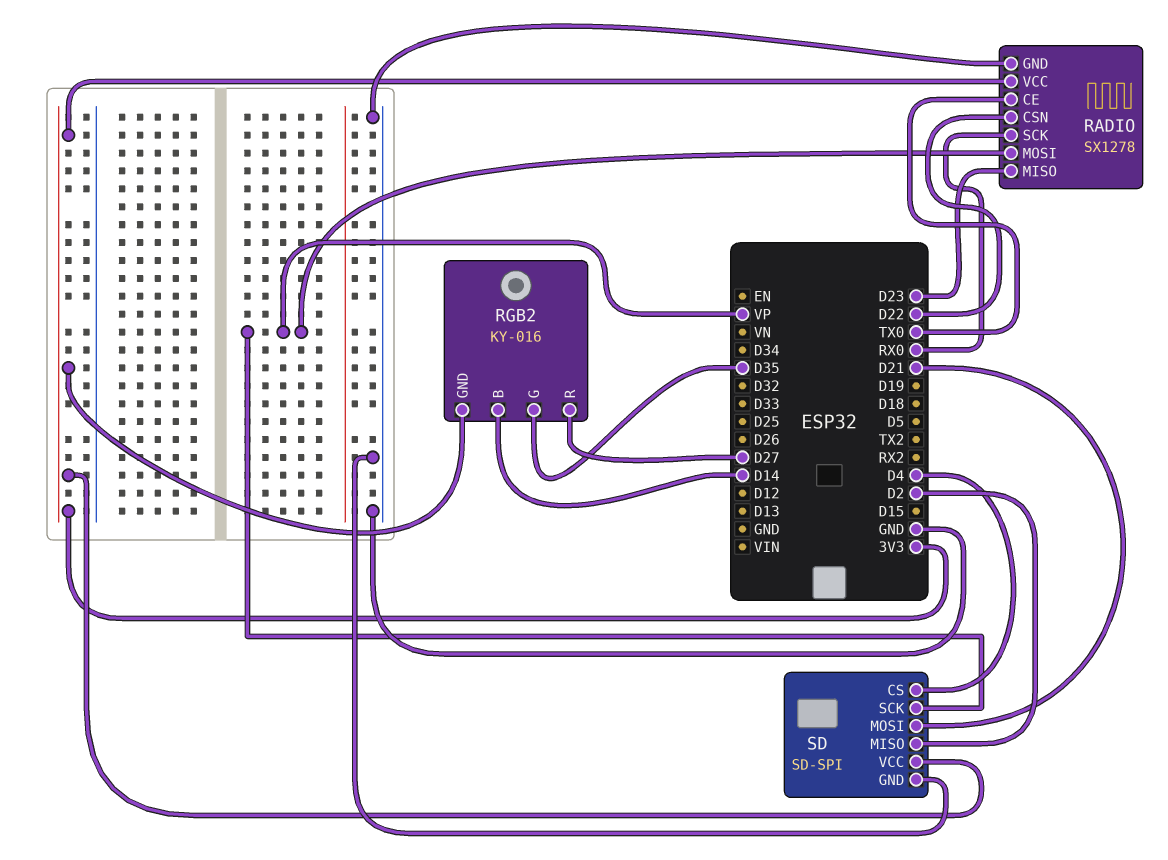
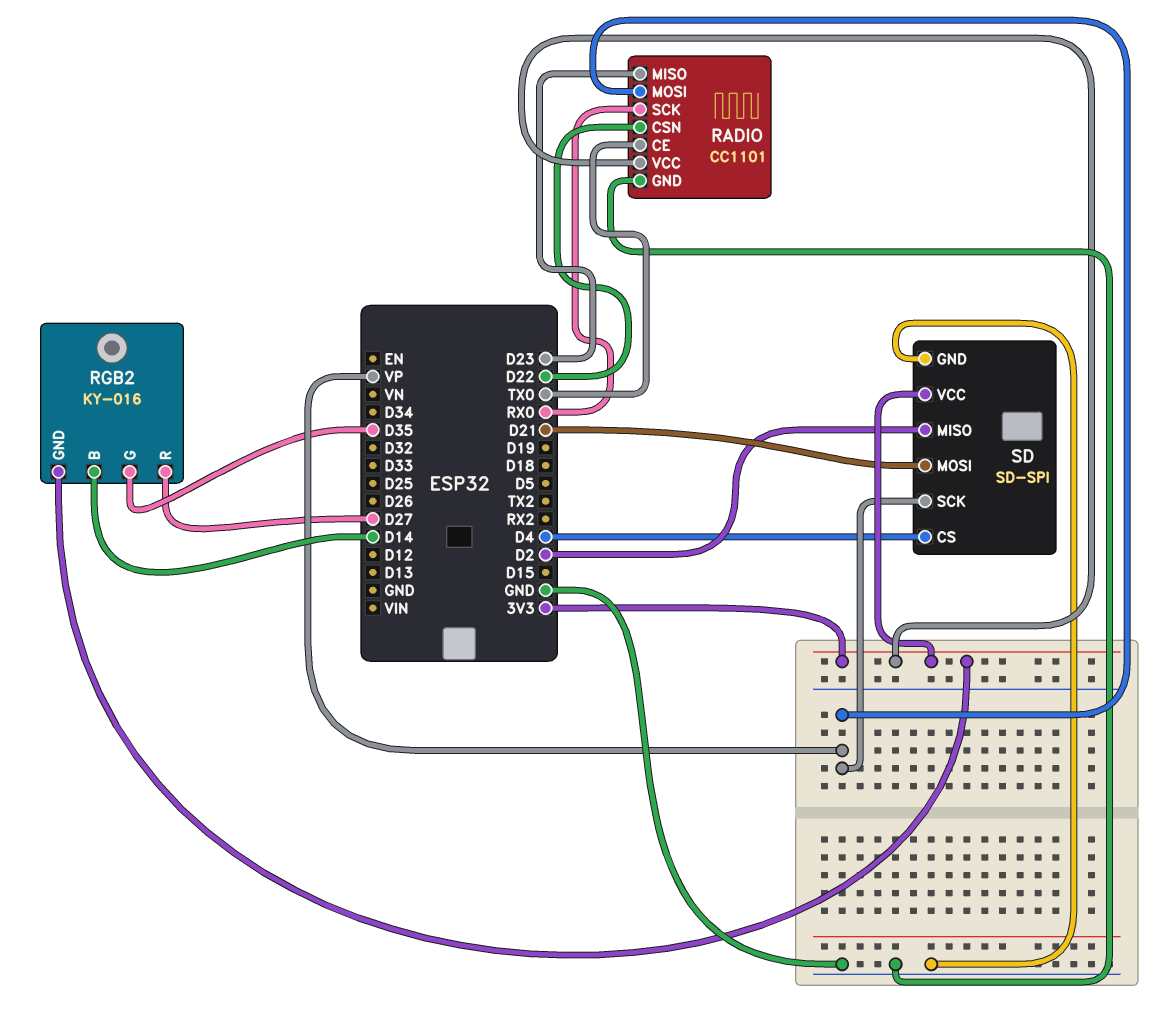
RADIO: SX1278 -> CC1101

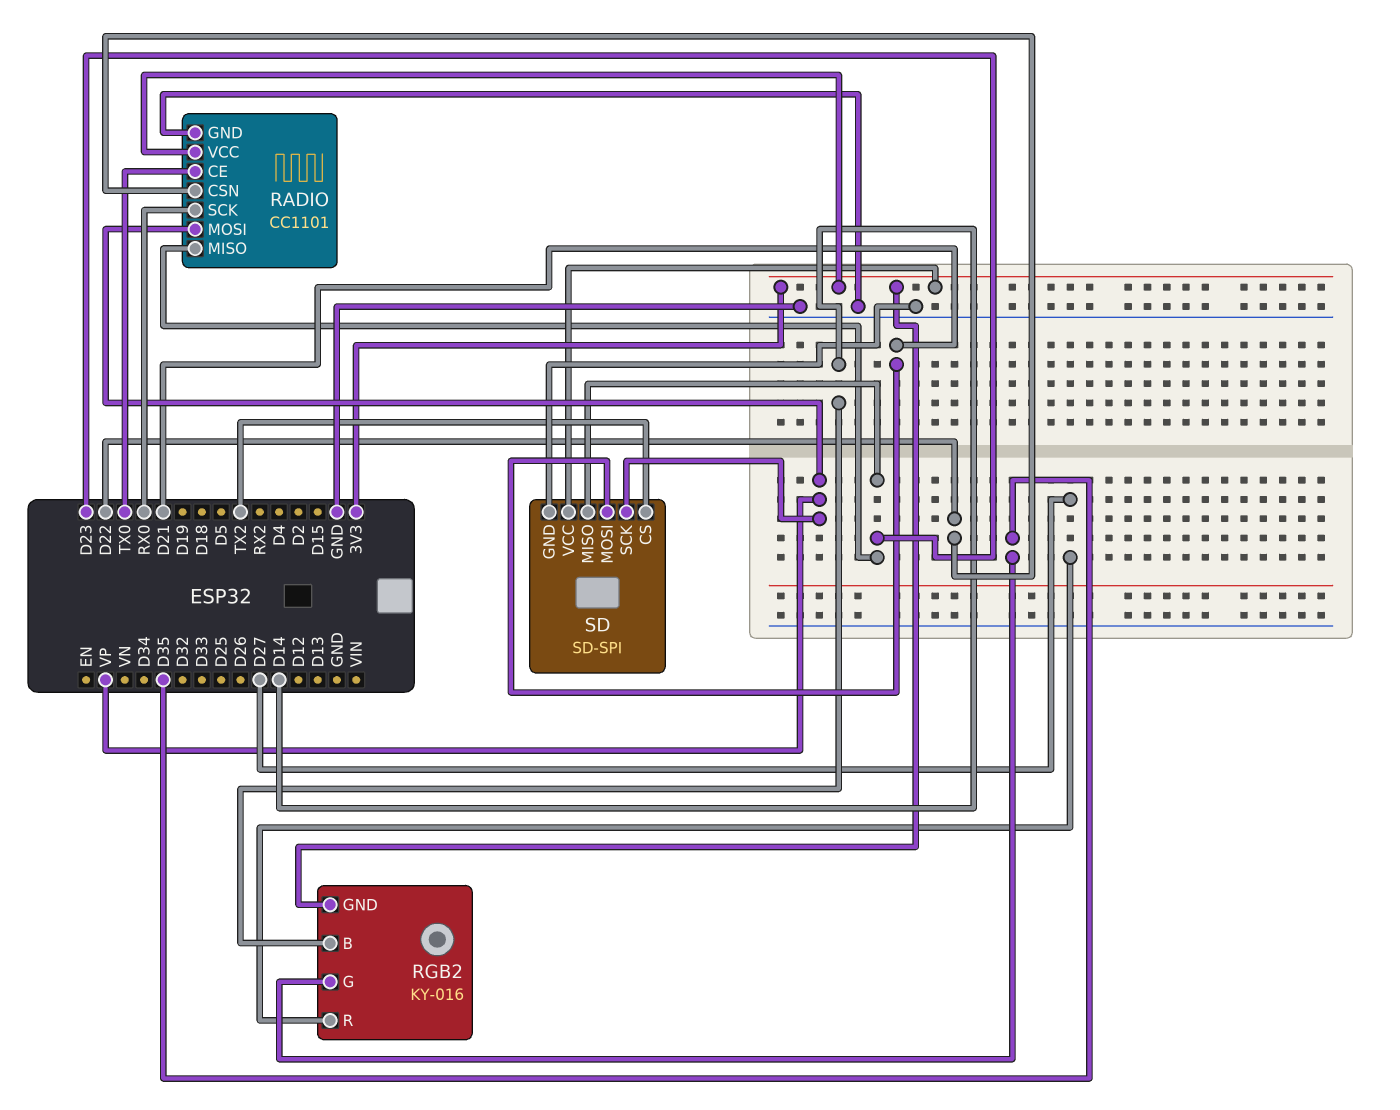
SD pin CS: D4 -> TX2
SD pin MISO: D2 -> D23

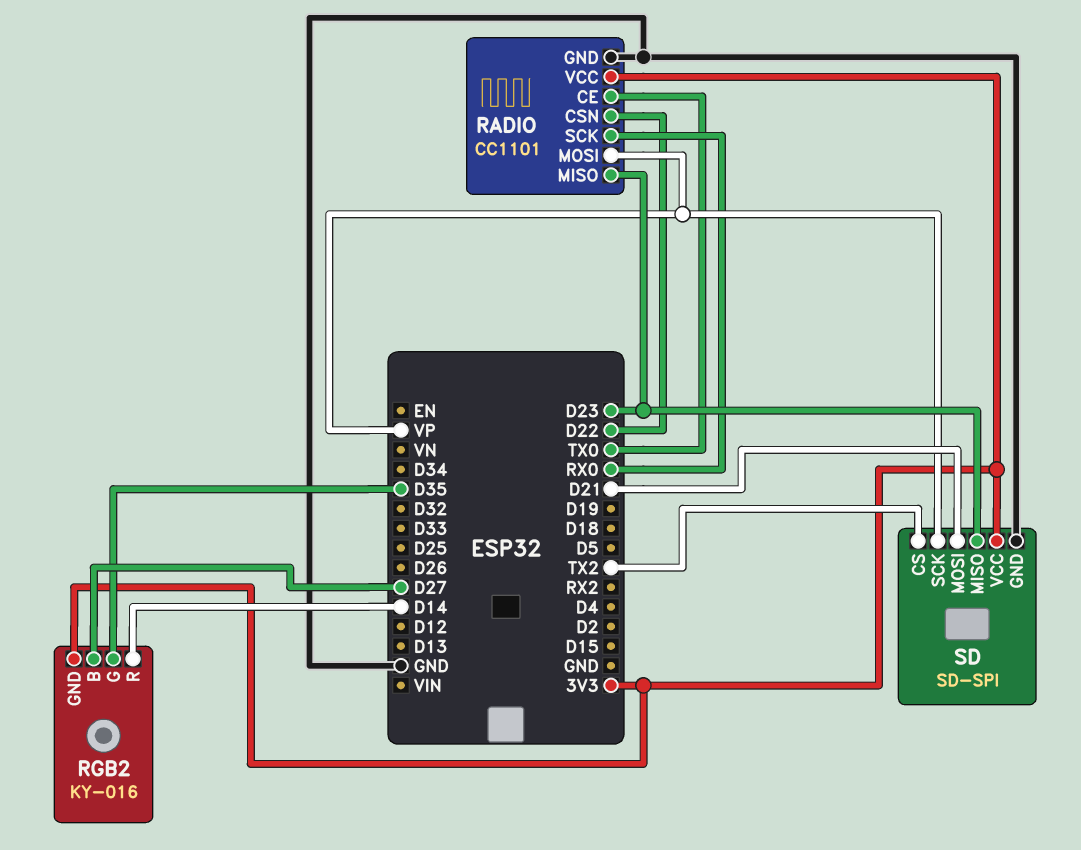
RGB2 pin B: D14 -> D27
RGB2 pin R: D27 -> D14

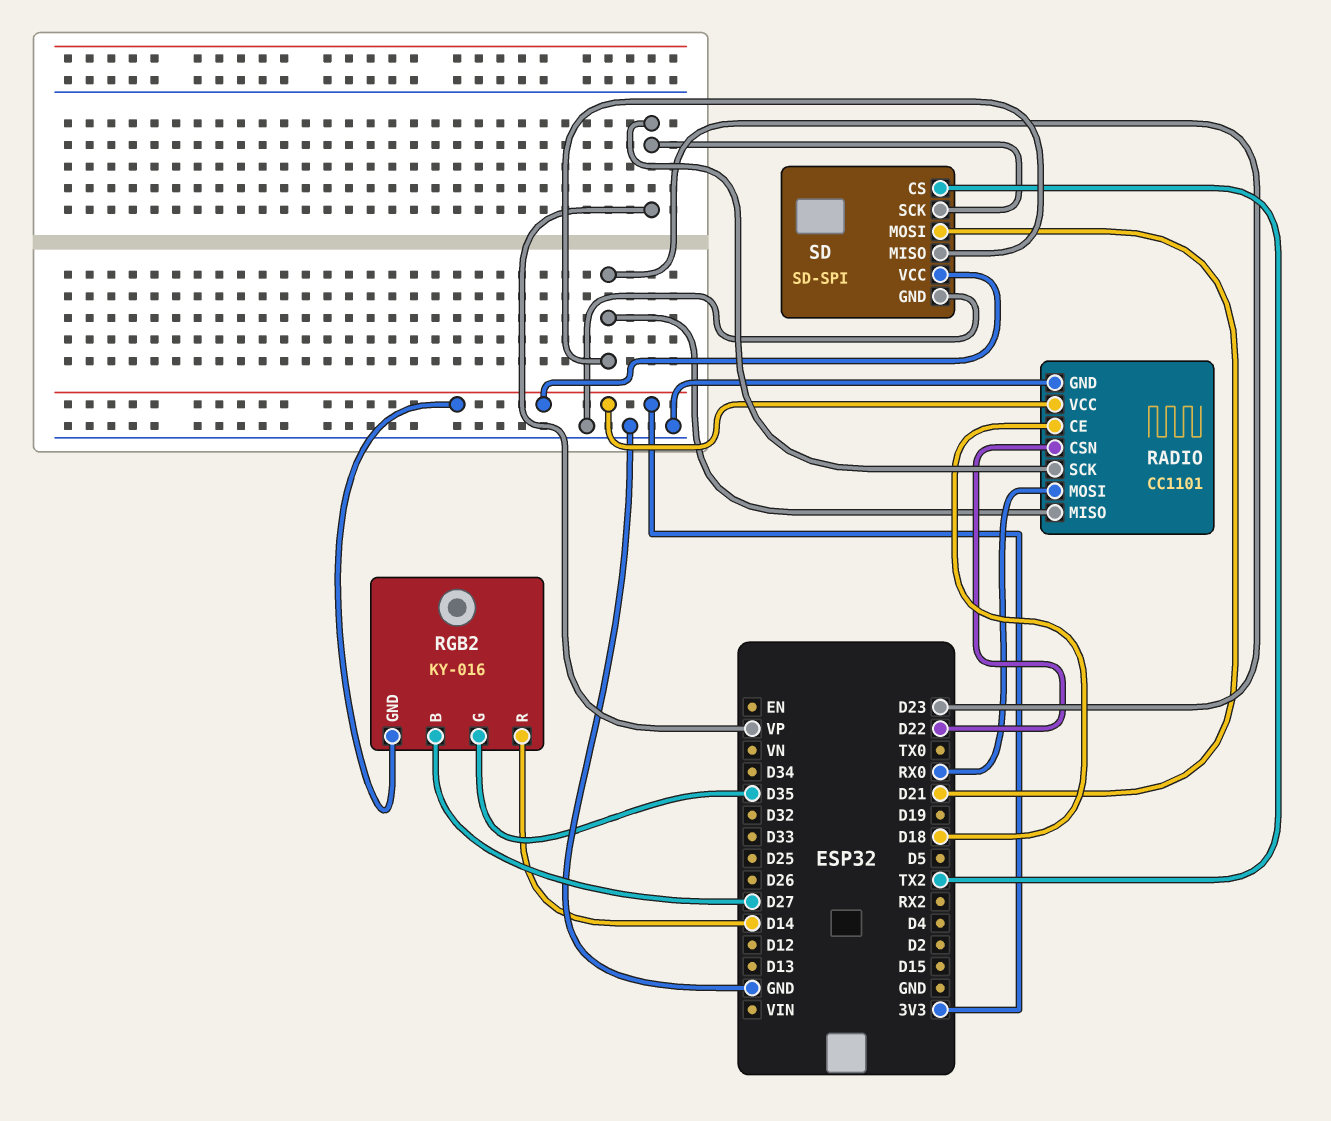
RADIO pin CE: TX0 -> D18
RADIO pin MOSI: VP -> RX0
RADIO pin SCK: RX0 -> VP

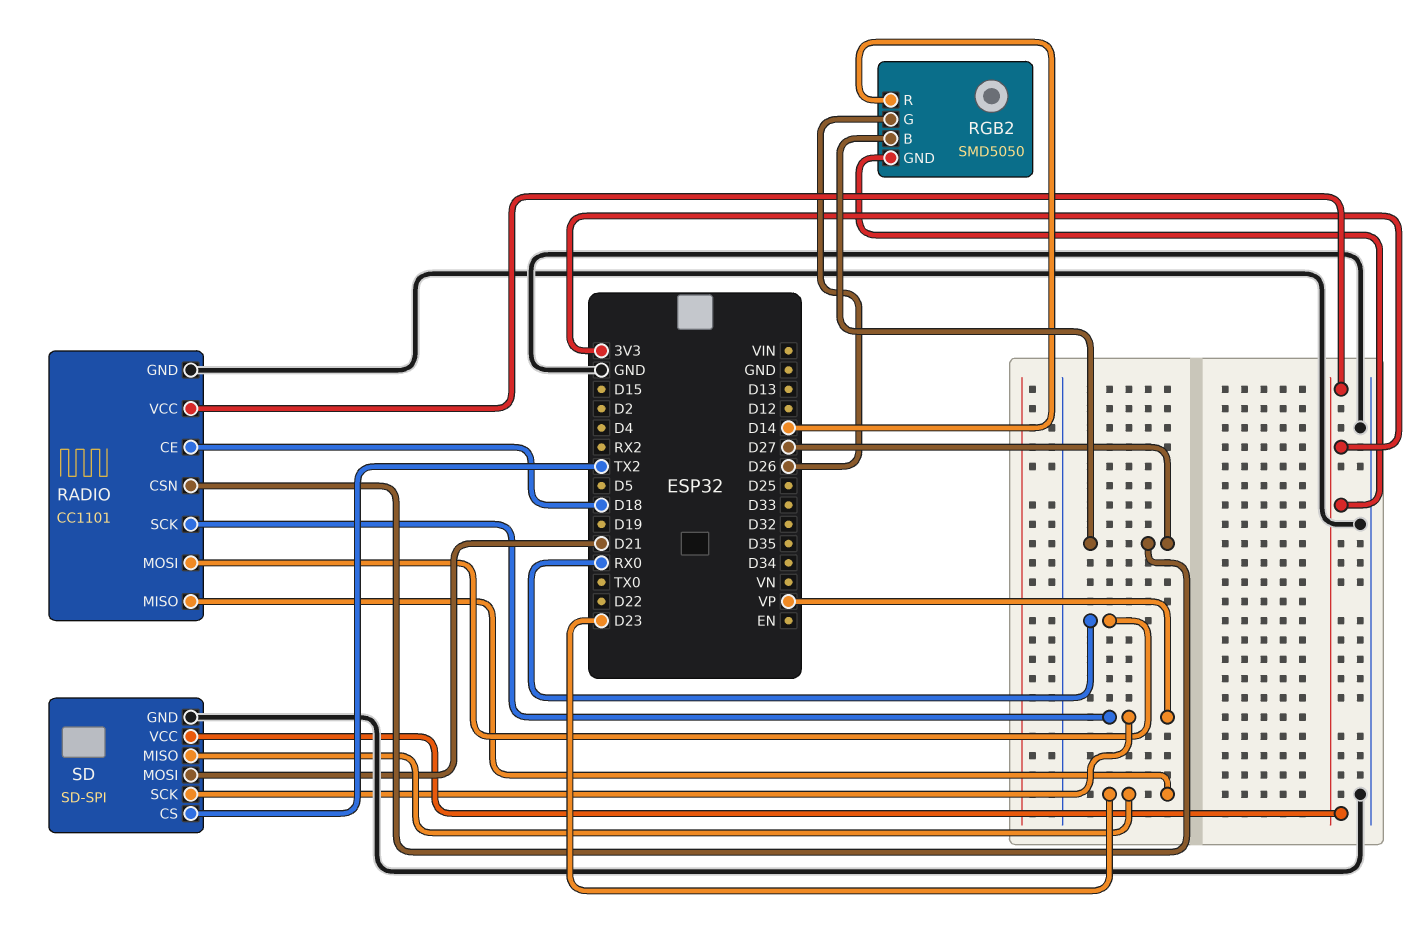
RADIO pin CSN: D22 -> D27
RGB2: KY-016 -> SMD5050
RGB2 pin G: D35 -> D26

